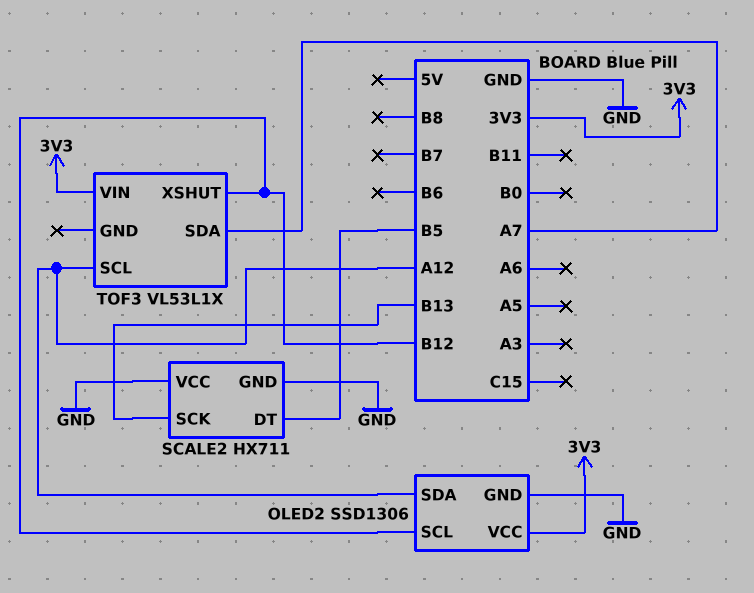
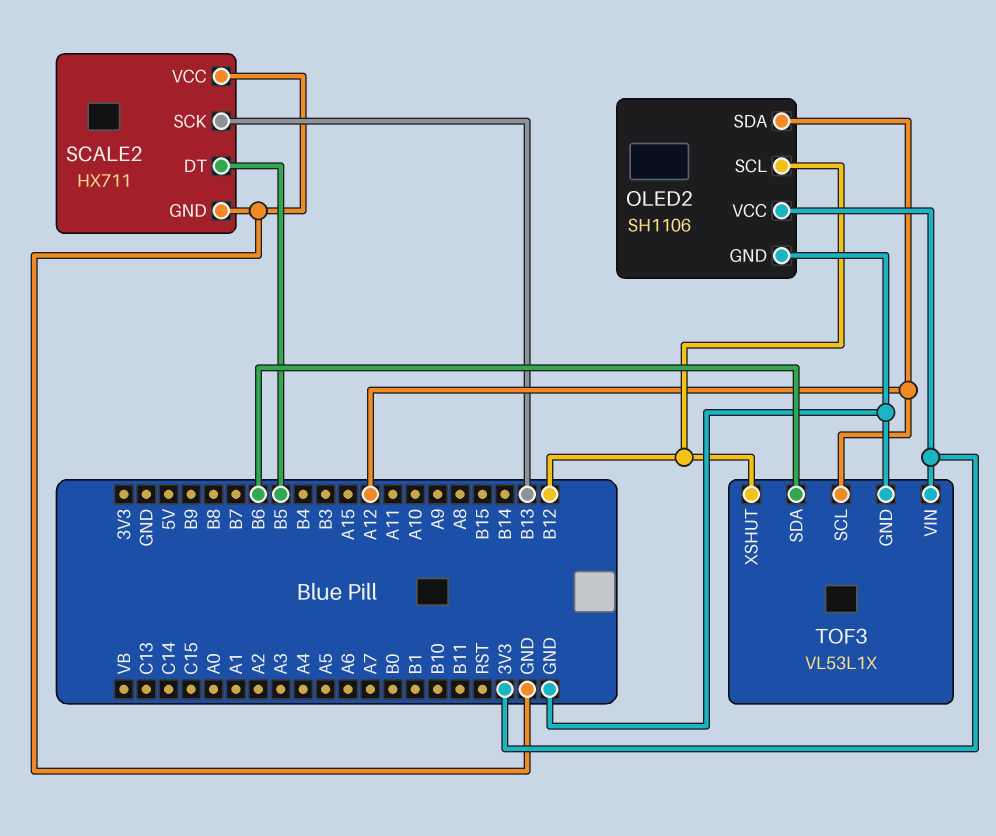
OLED2: SSD1306 -> SH1106
TOF3 pin GND: none -> GND
TOF3 pin SDA: A7 -> B6

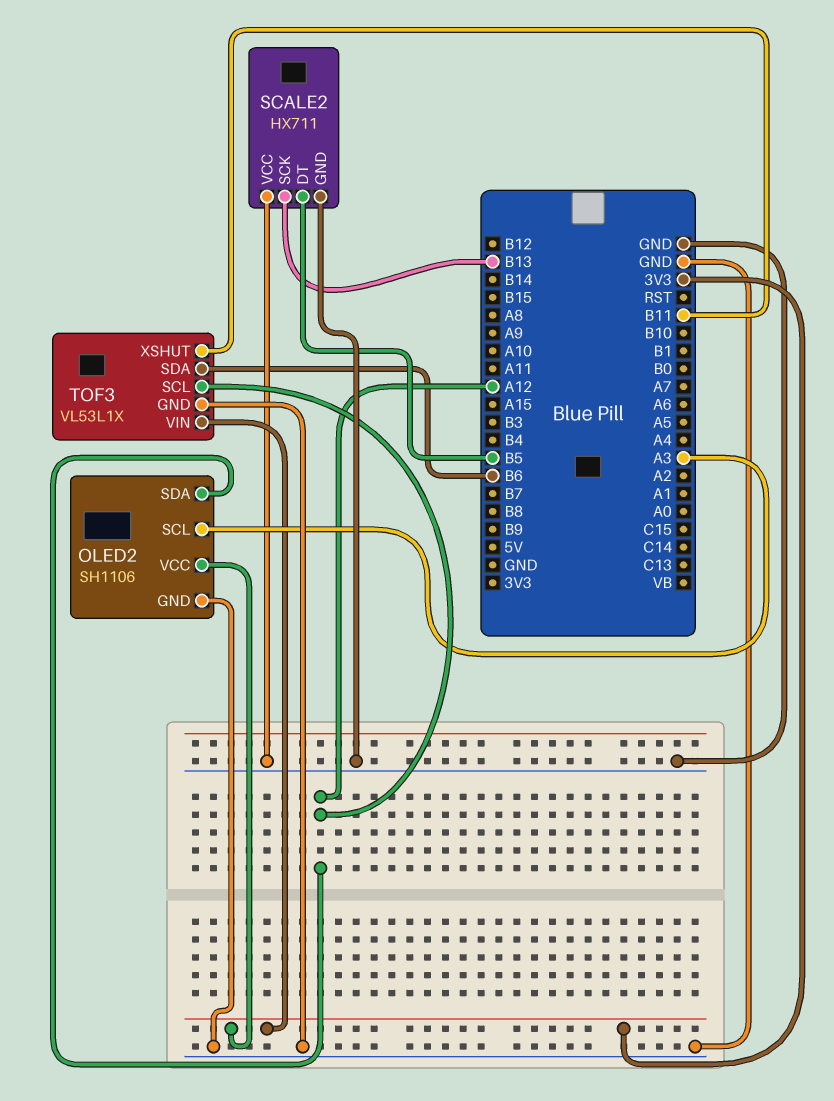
OLED2 pin SCL: B12 -> A3
TOF3 pin XSHUT: B12 -> B11

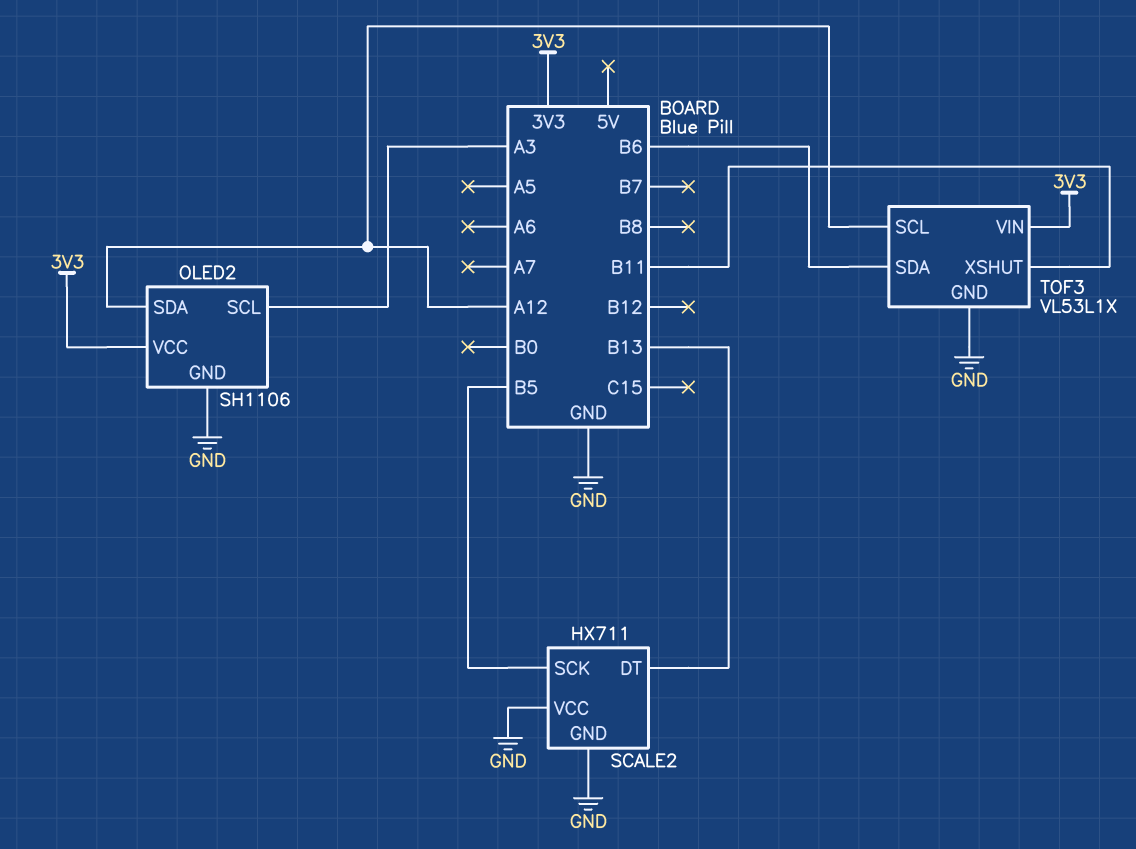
SCALE2 pin DT: B5 -> B13
SCALE2 pin SCK: B13 -> B5

